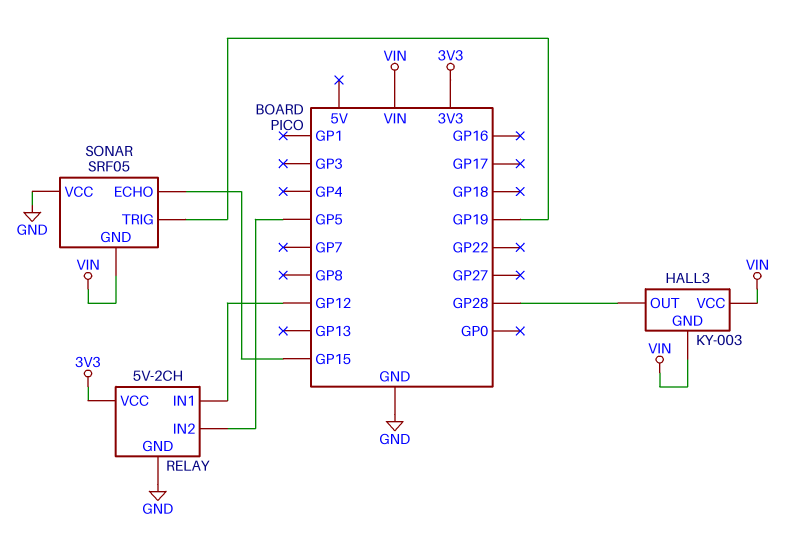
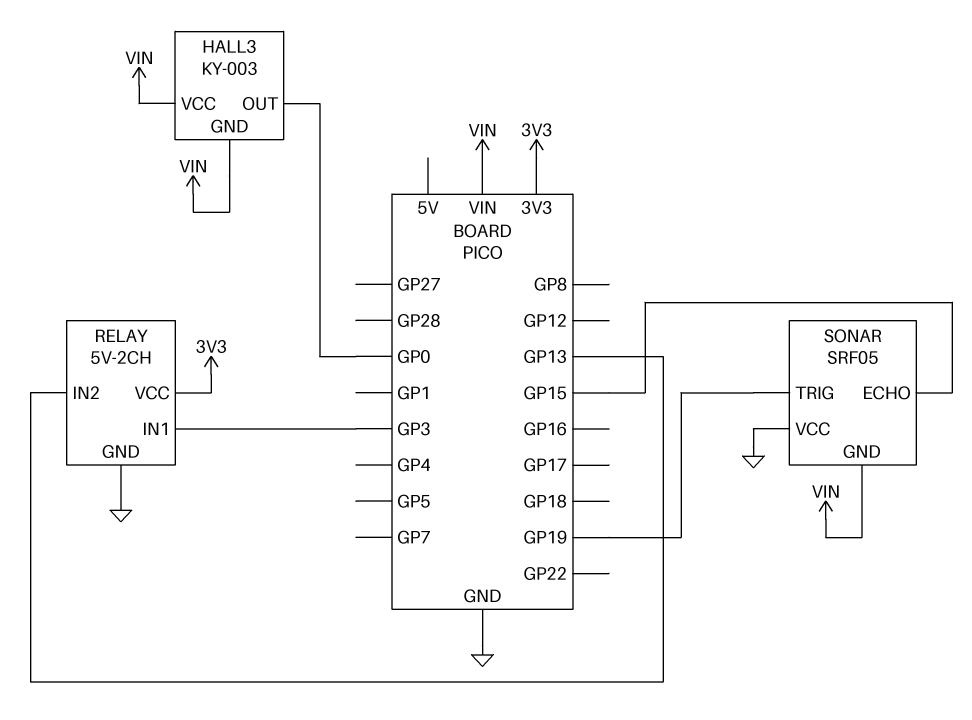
HALL3 pin OUT: GP28 -> GP0
RELAY pin IN1: GP12 -> GP3
RELAY pin IN2: GP5 -> GP13

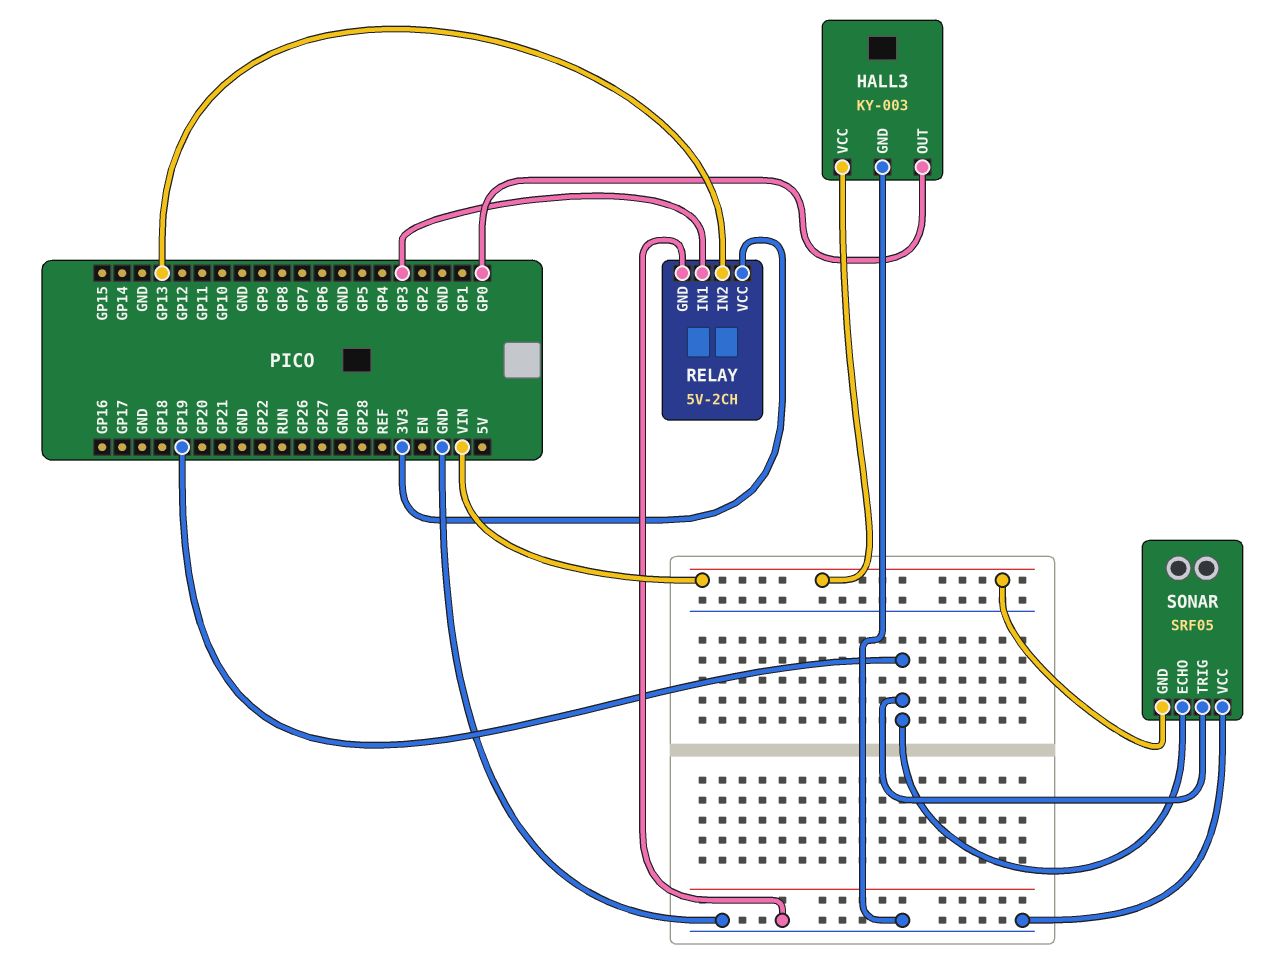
HALL3 pin GND: VIN -> GND
SONAR pin ECHO: GP15 -> GP19

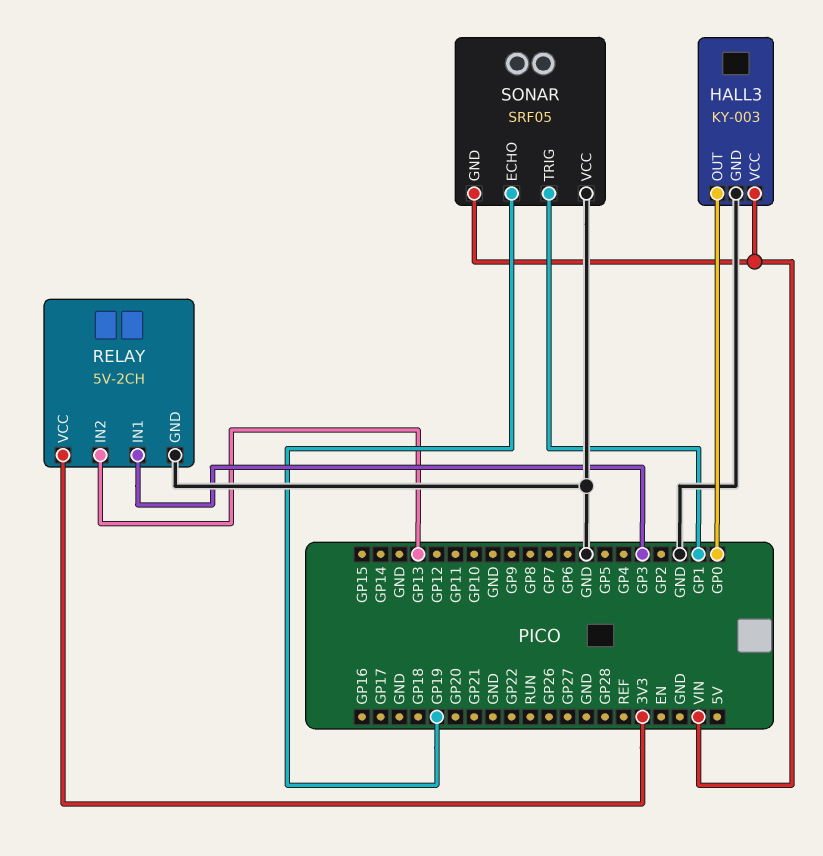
SONAR pin TRIG: GP19 -> GP1

